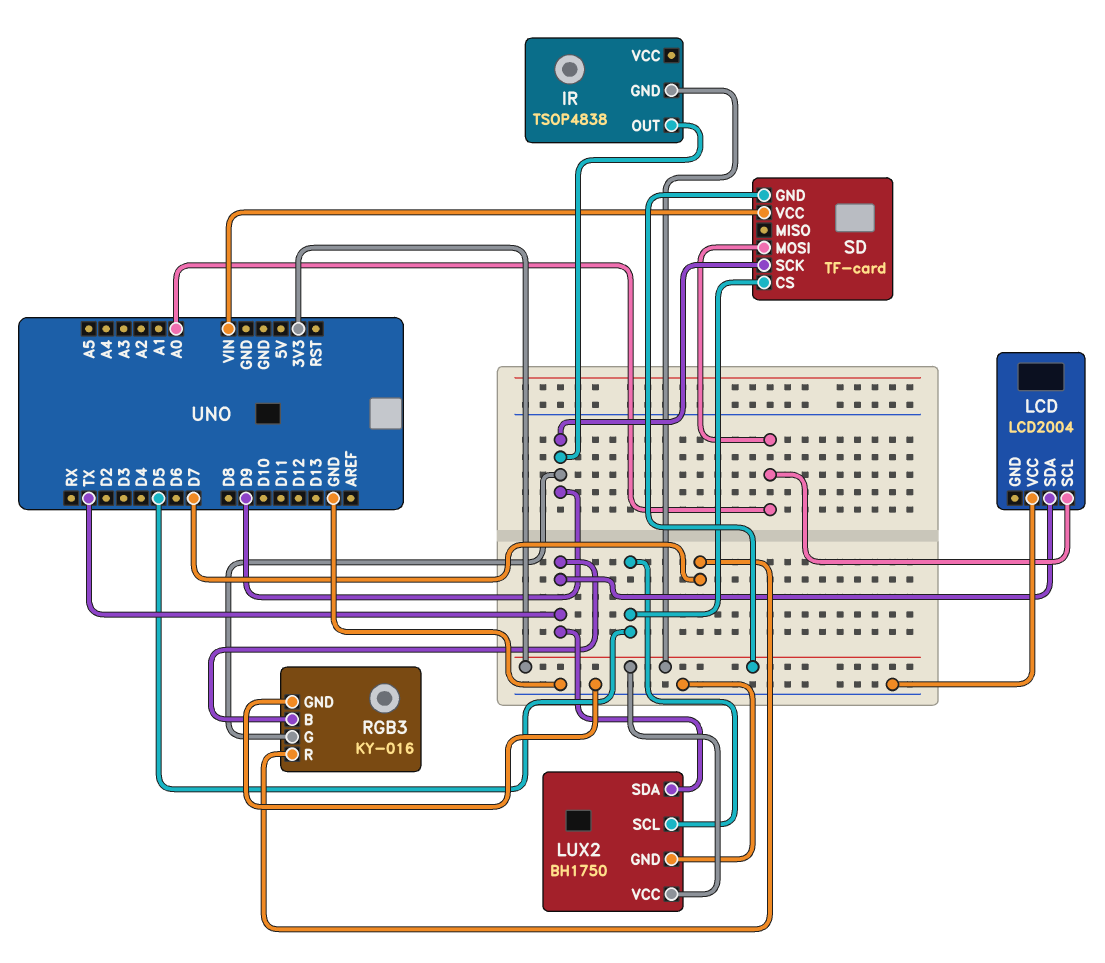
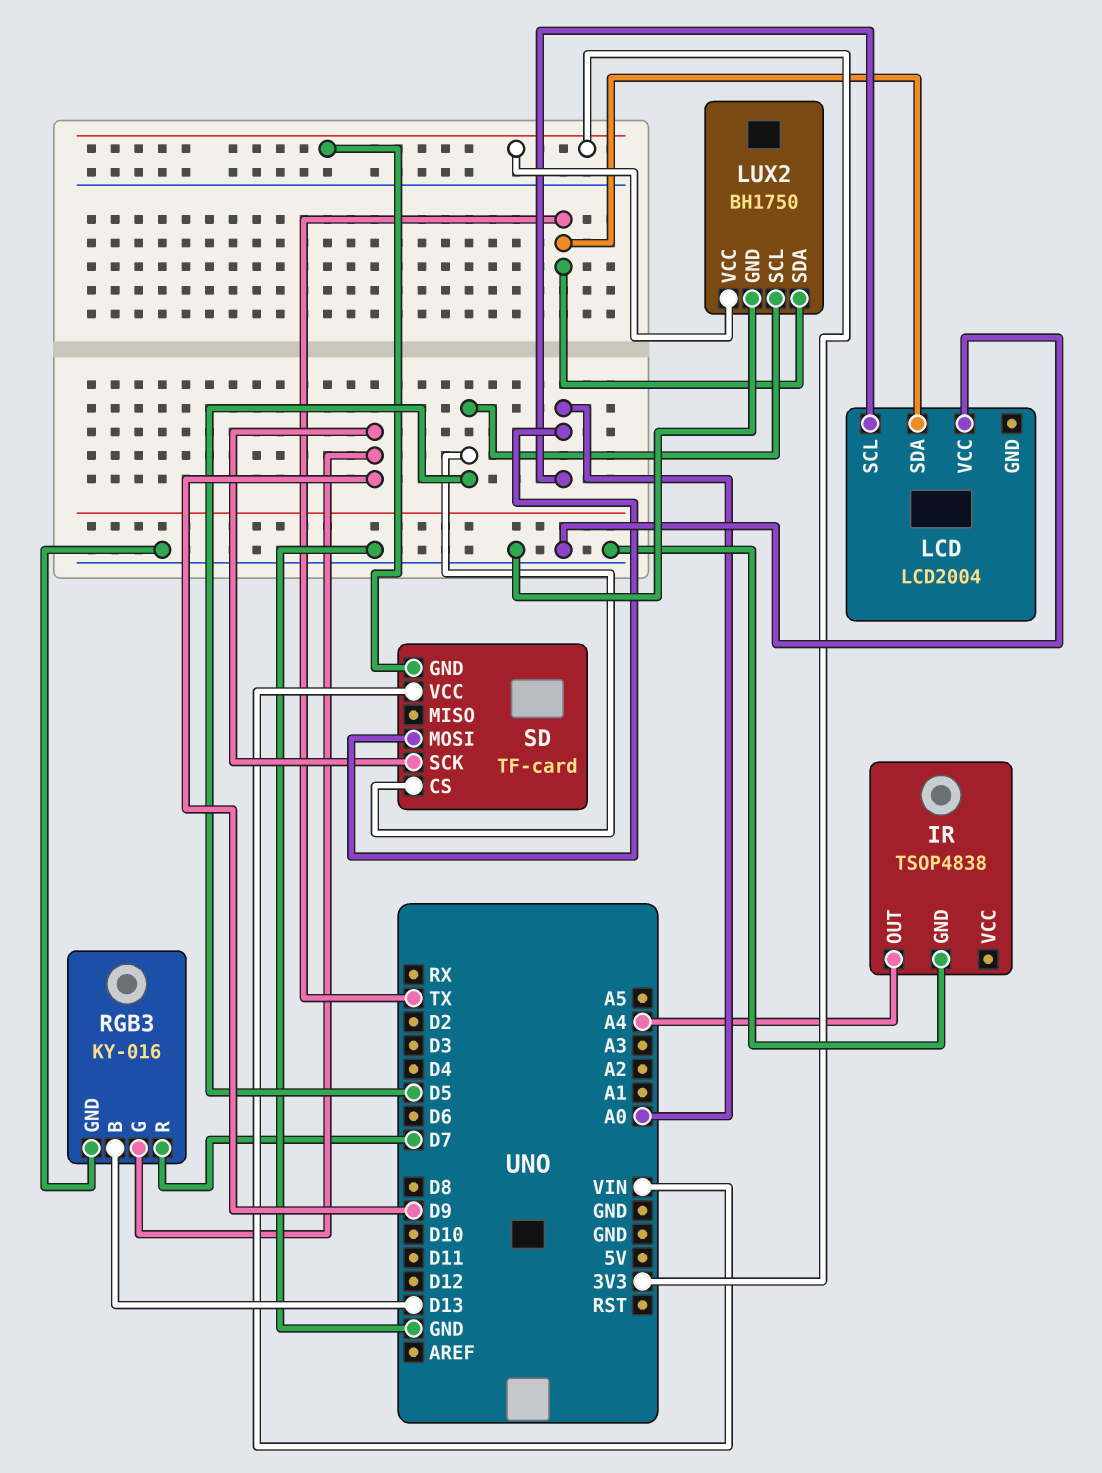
IR pin GND: 3V3 -> GND
IR pin OUT: D9 -> A4
RGB3 pin B: TX -> D13

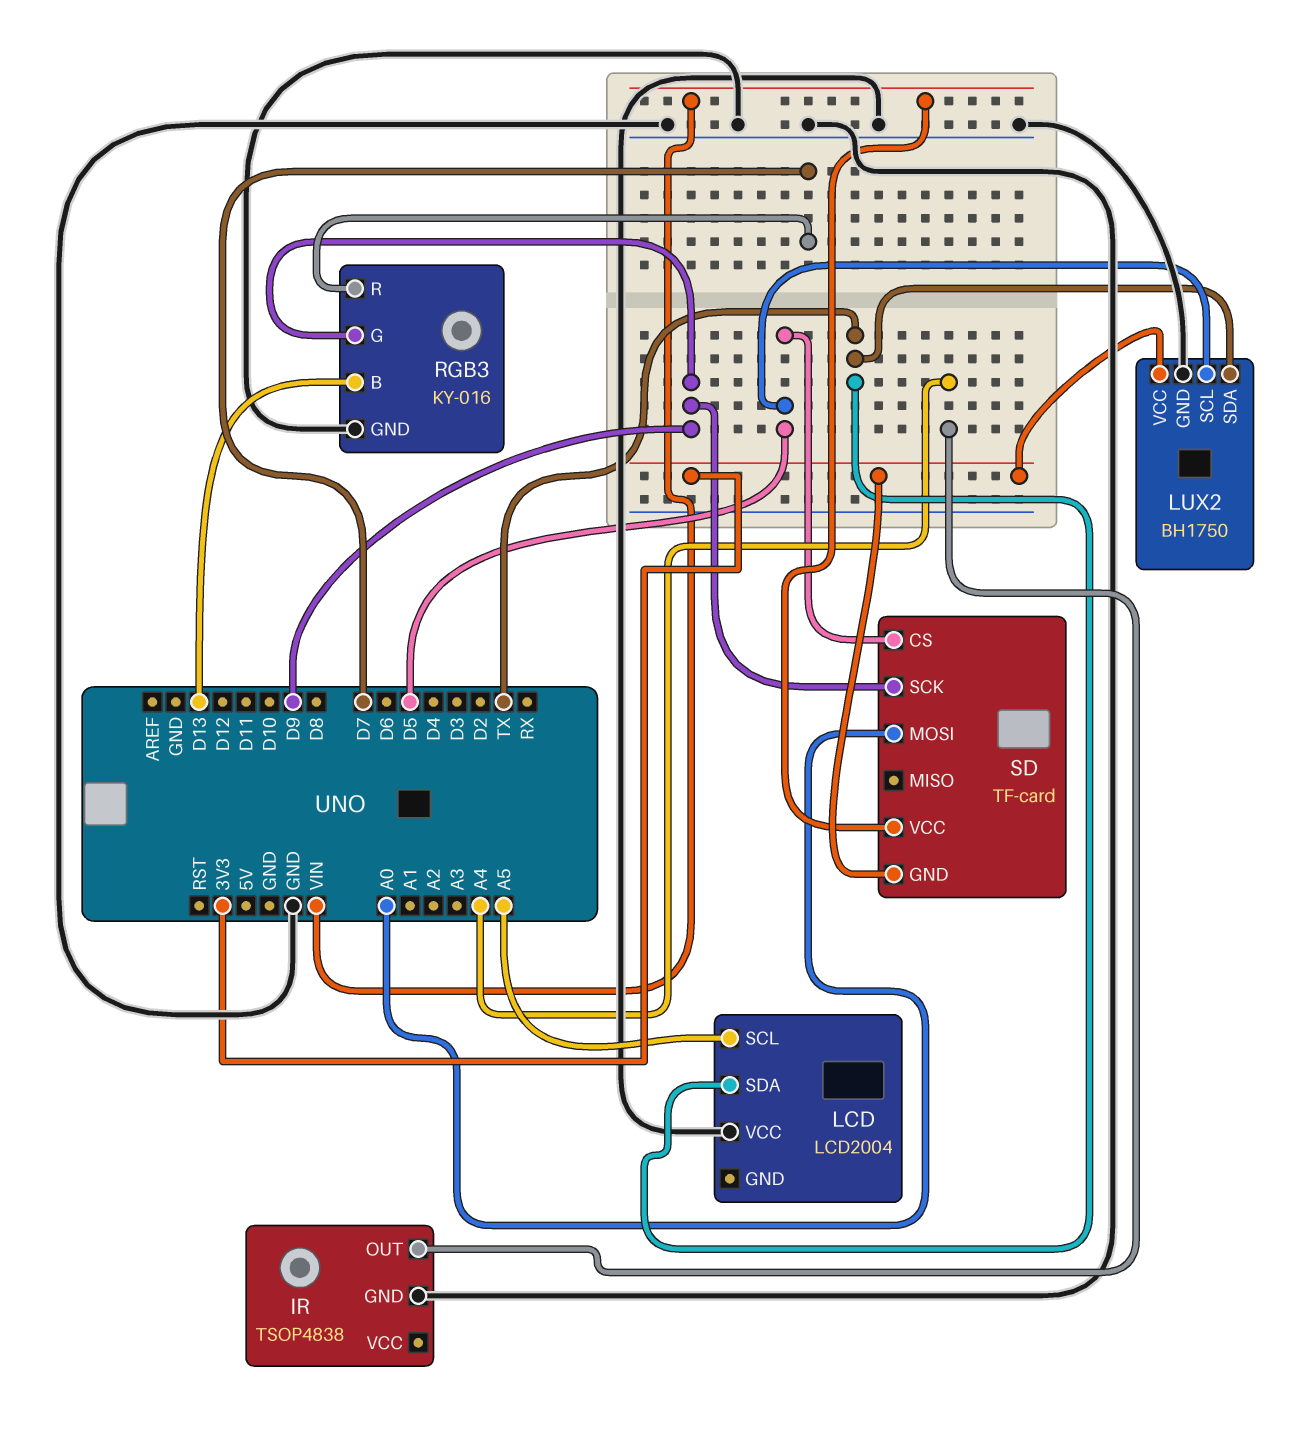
LCD pin SCL: A0 -> A5

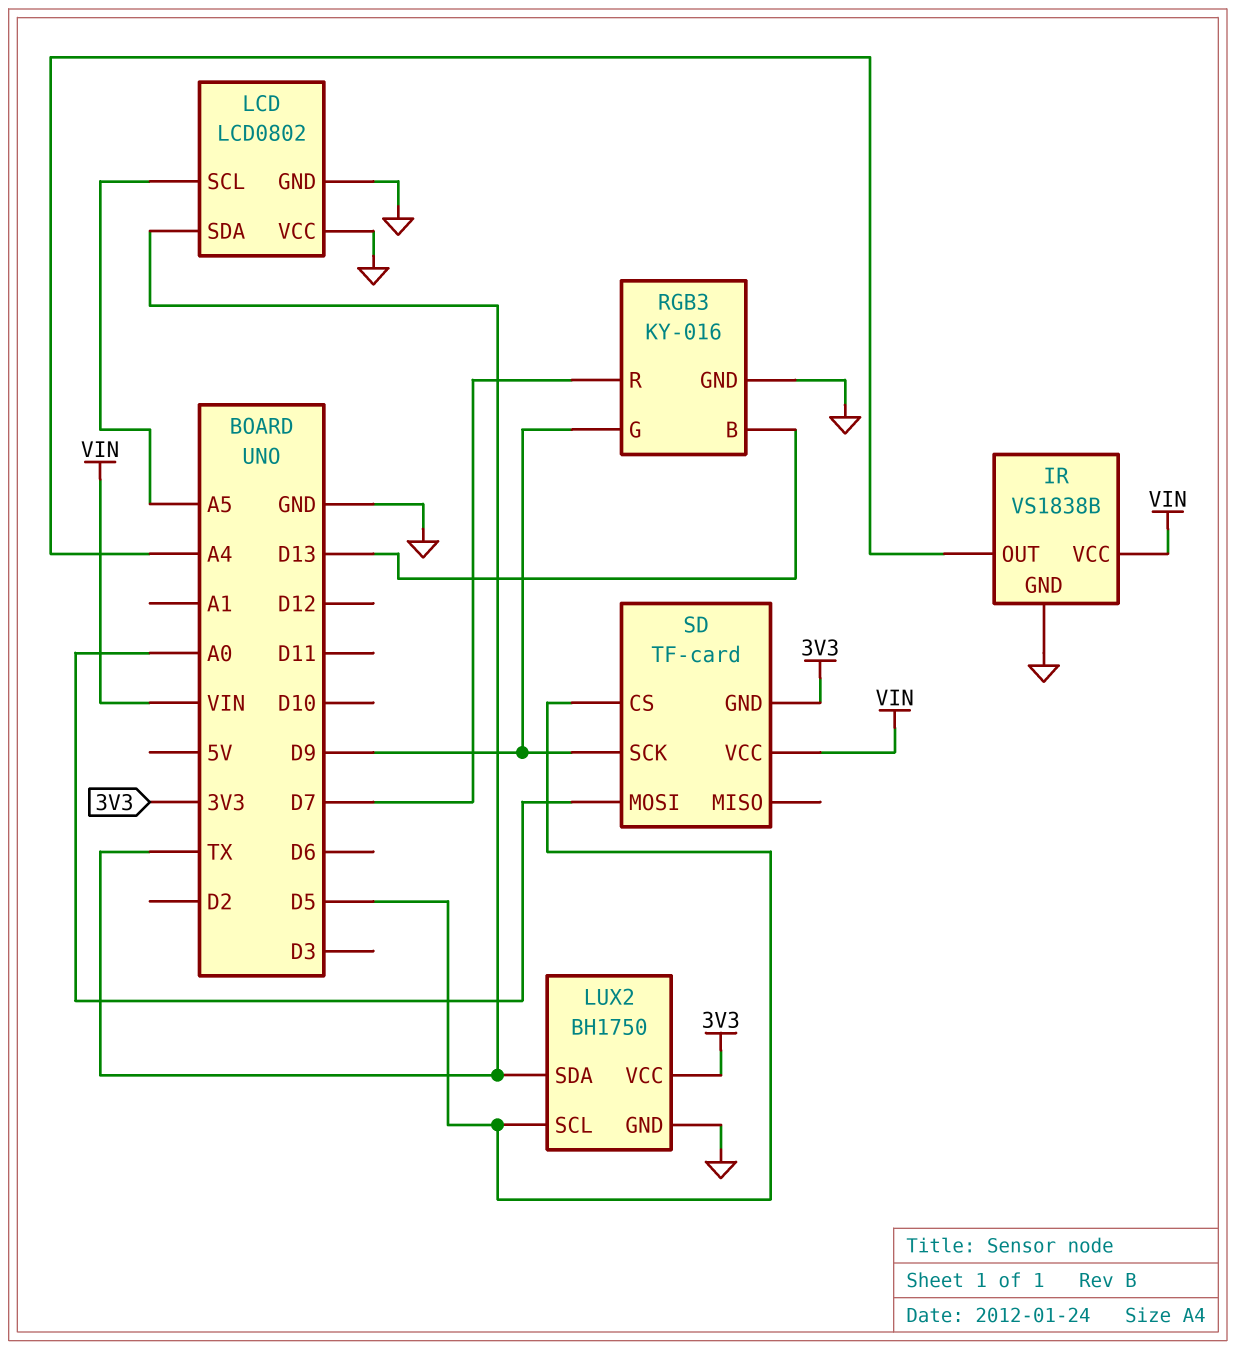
IR: TSOP4838 -> VS1838B
IR pin VCC: none -> VIN
LCD: LCD2004 -> LCD0802
LCD pin GND: none -> GND

